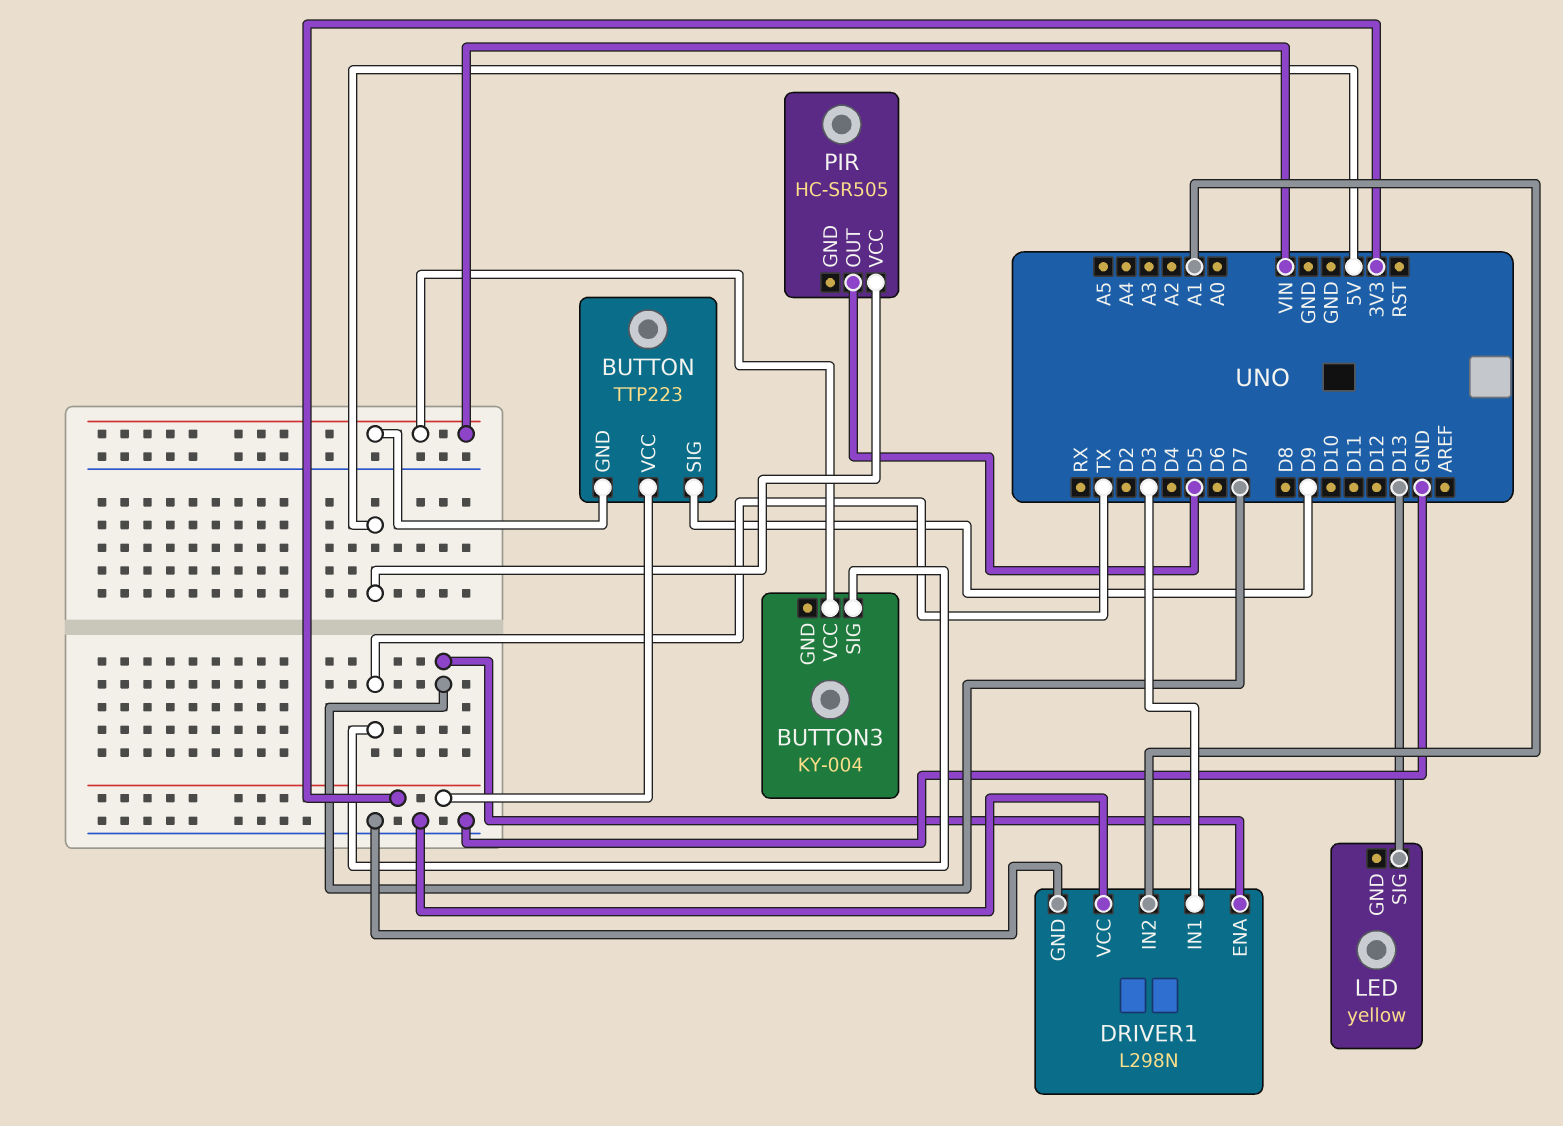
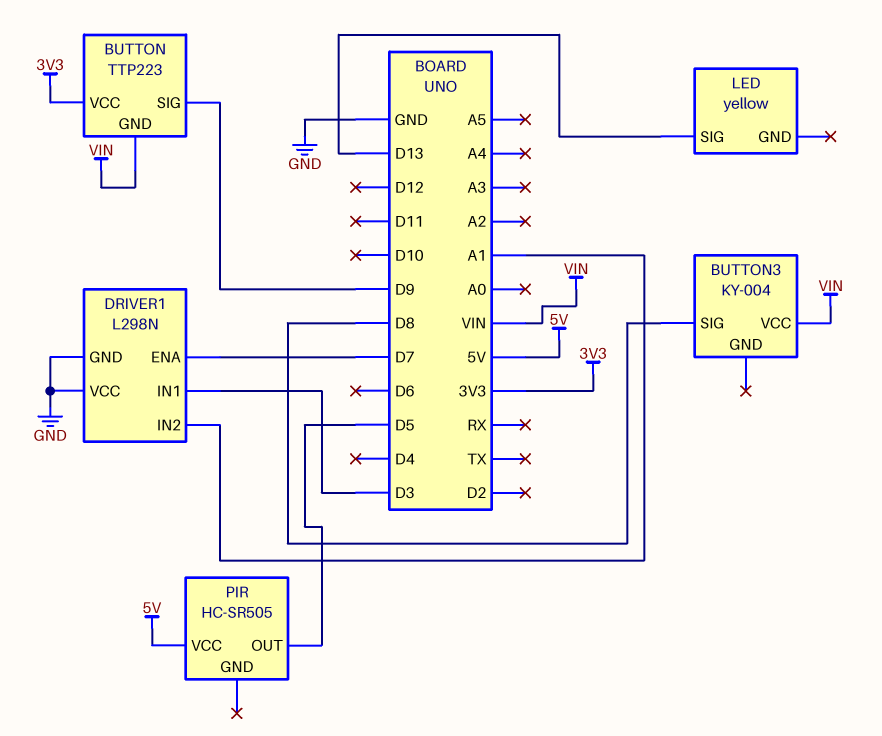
BUTTON3 pin SIG: TX -> D8

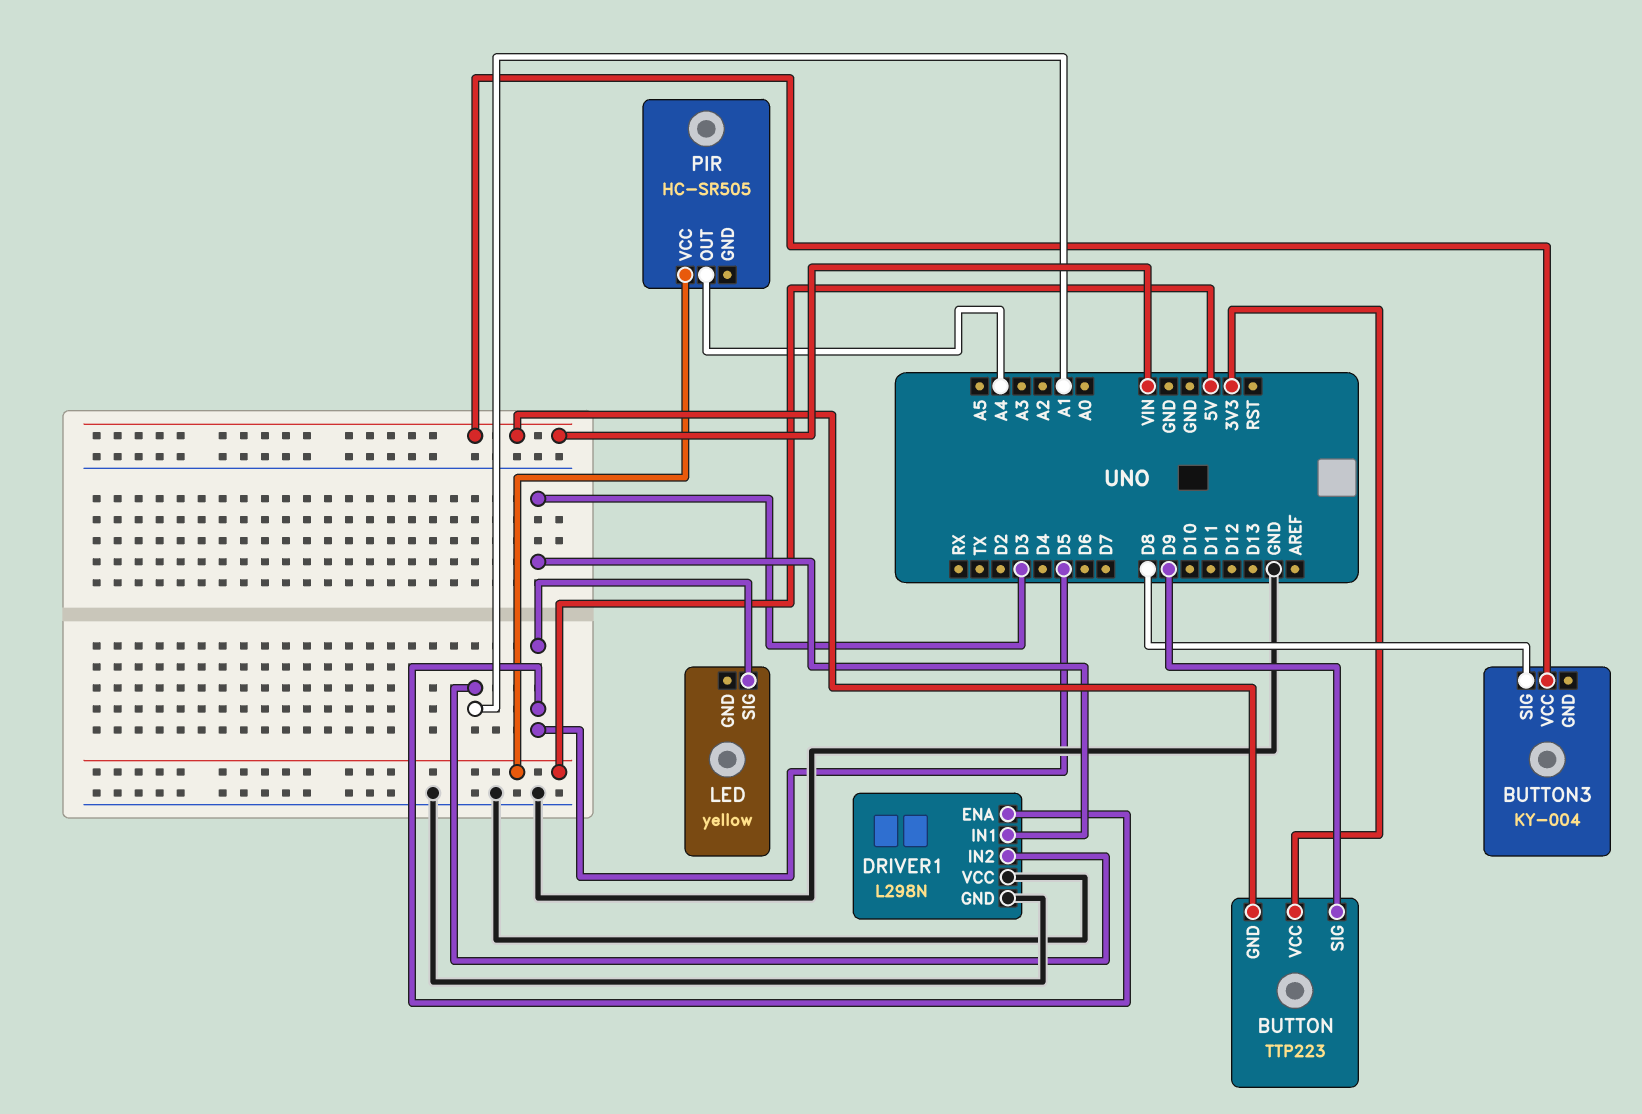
DRIVER1 pin ENA: D7 -> D5
LED pin SIG: D13 -> D5
PIR pin OUT: D5 -> A4

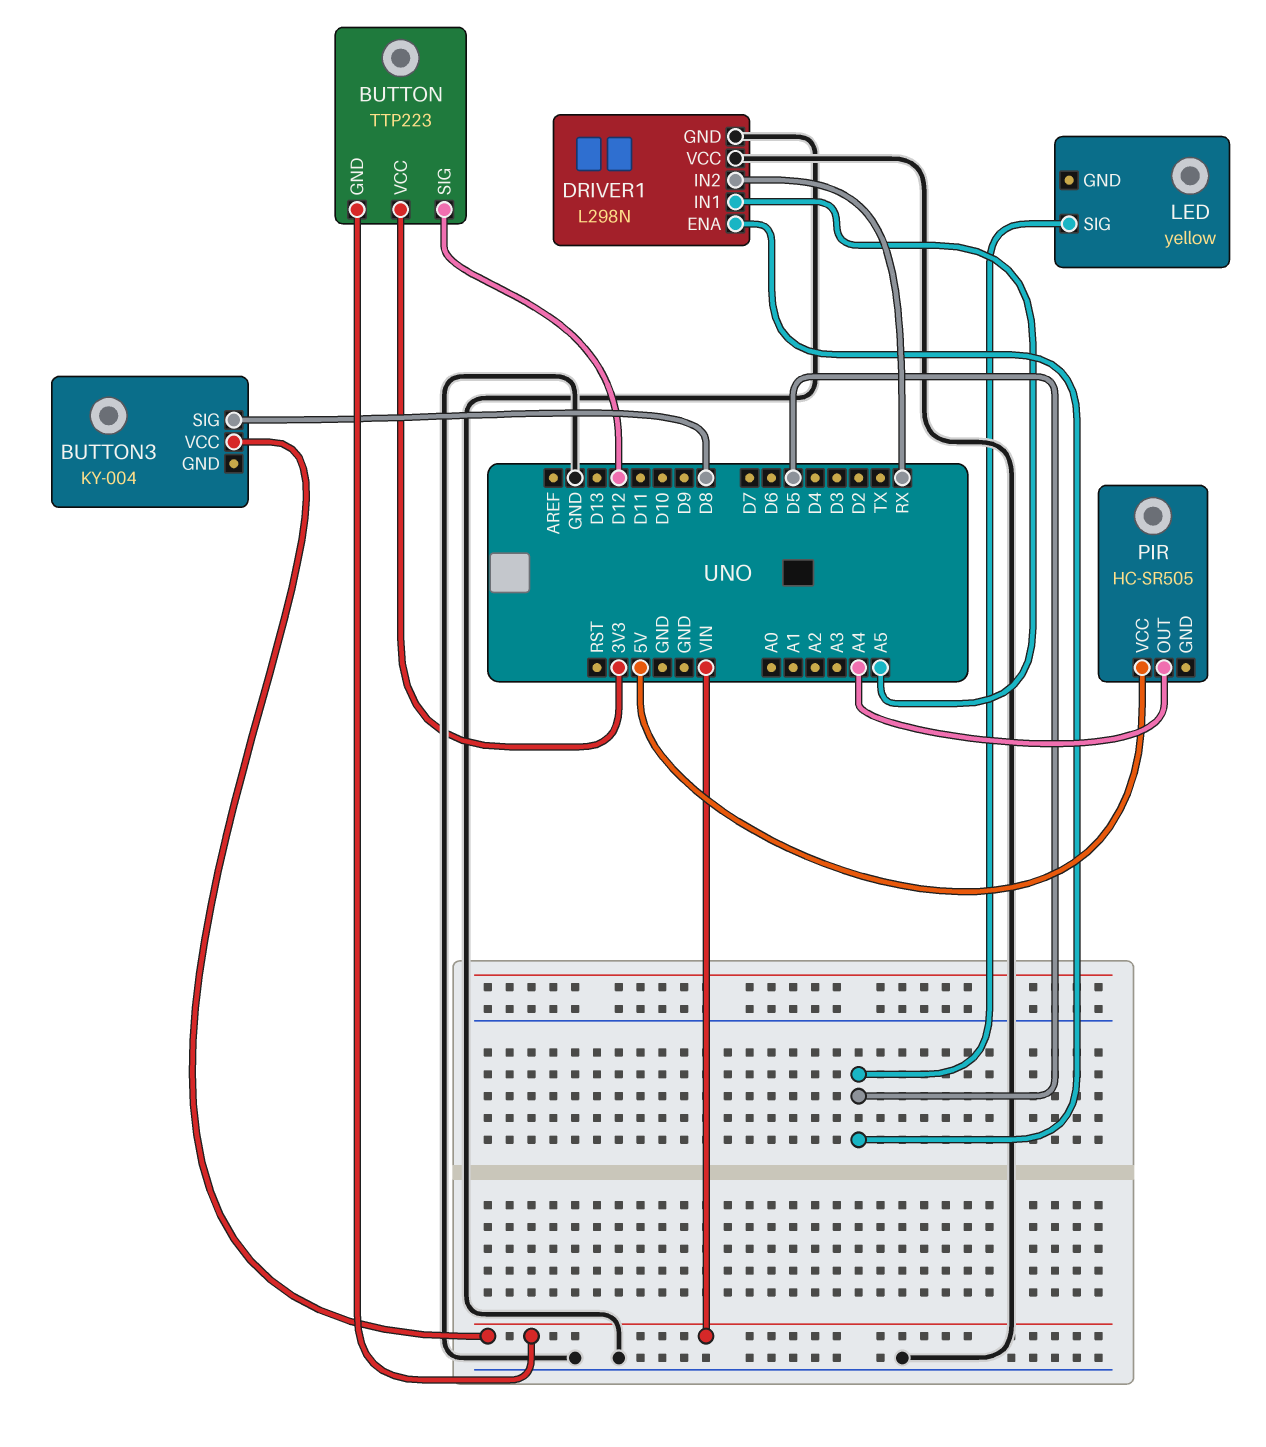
BUTTON pin SIG: D9 -> D12
DRIVER1 pin IN1: D3 -> A5
DRIVER1 pin IN2: A1 -> RX

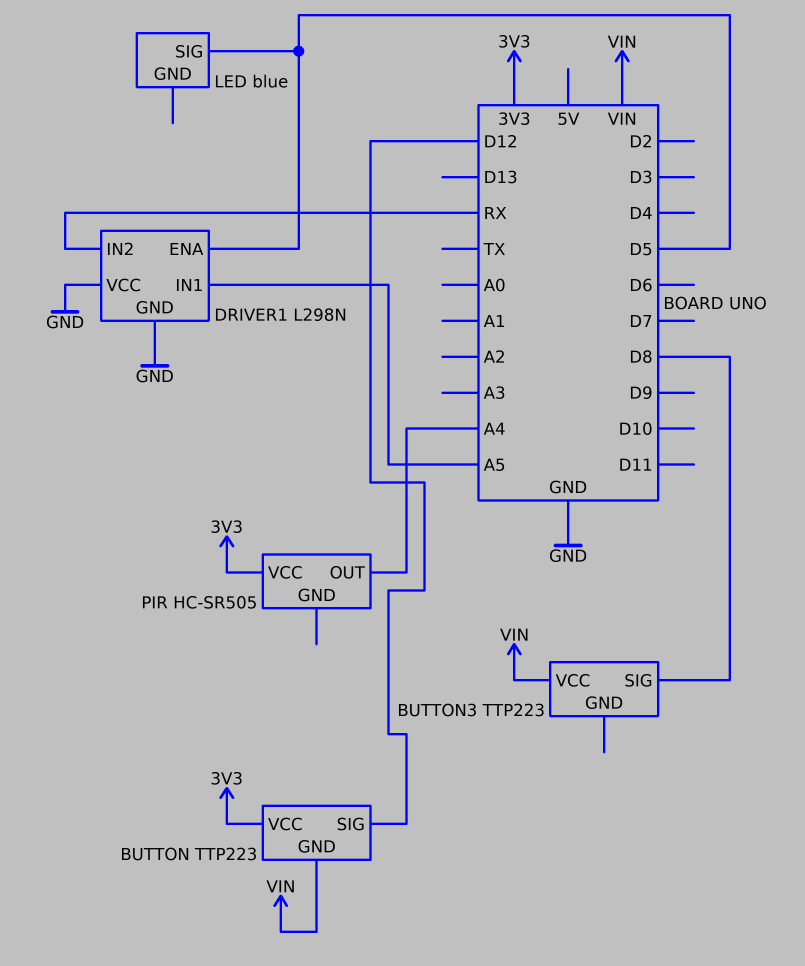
BUTTON3: KY-004 -> TTP223
LED: yellow -> blue
PIR pin VCC: 5V -> 3V3

